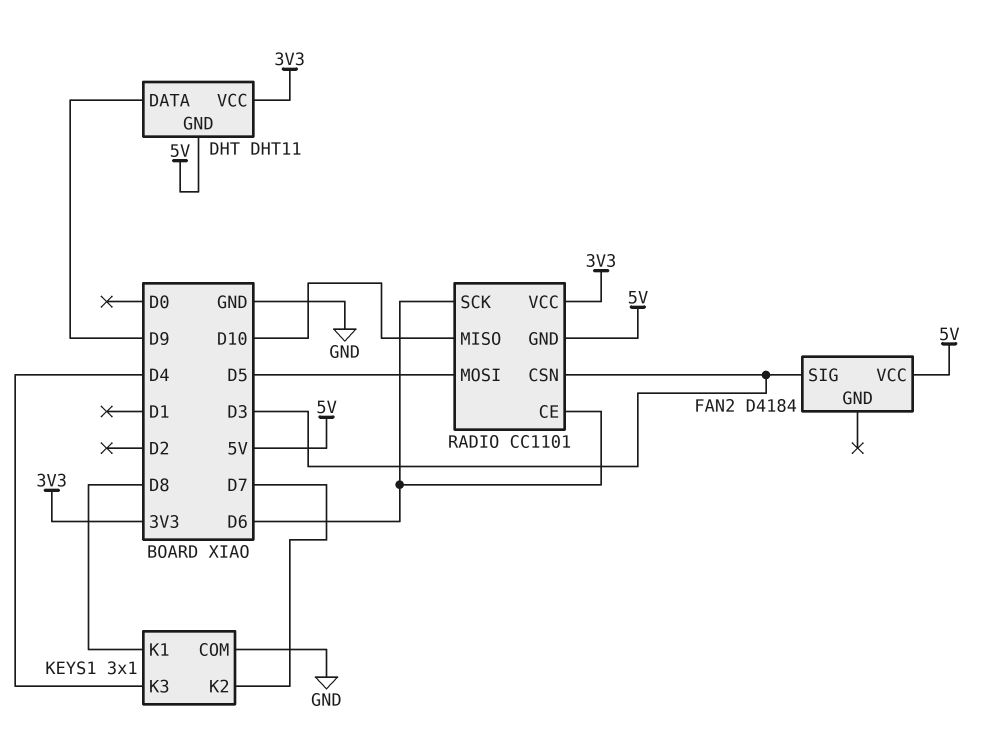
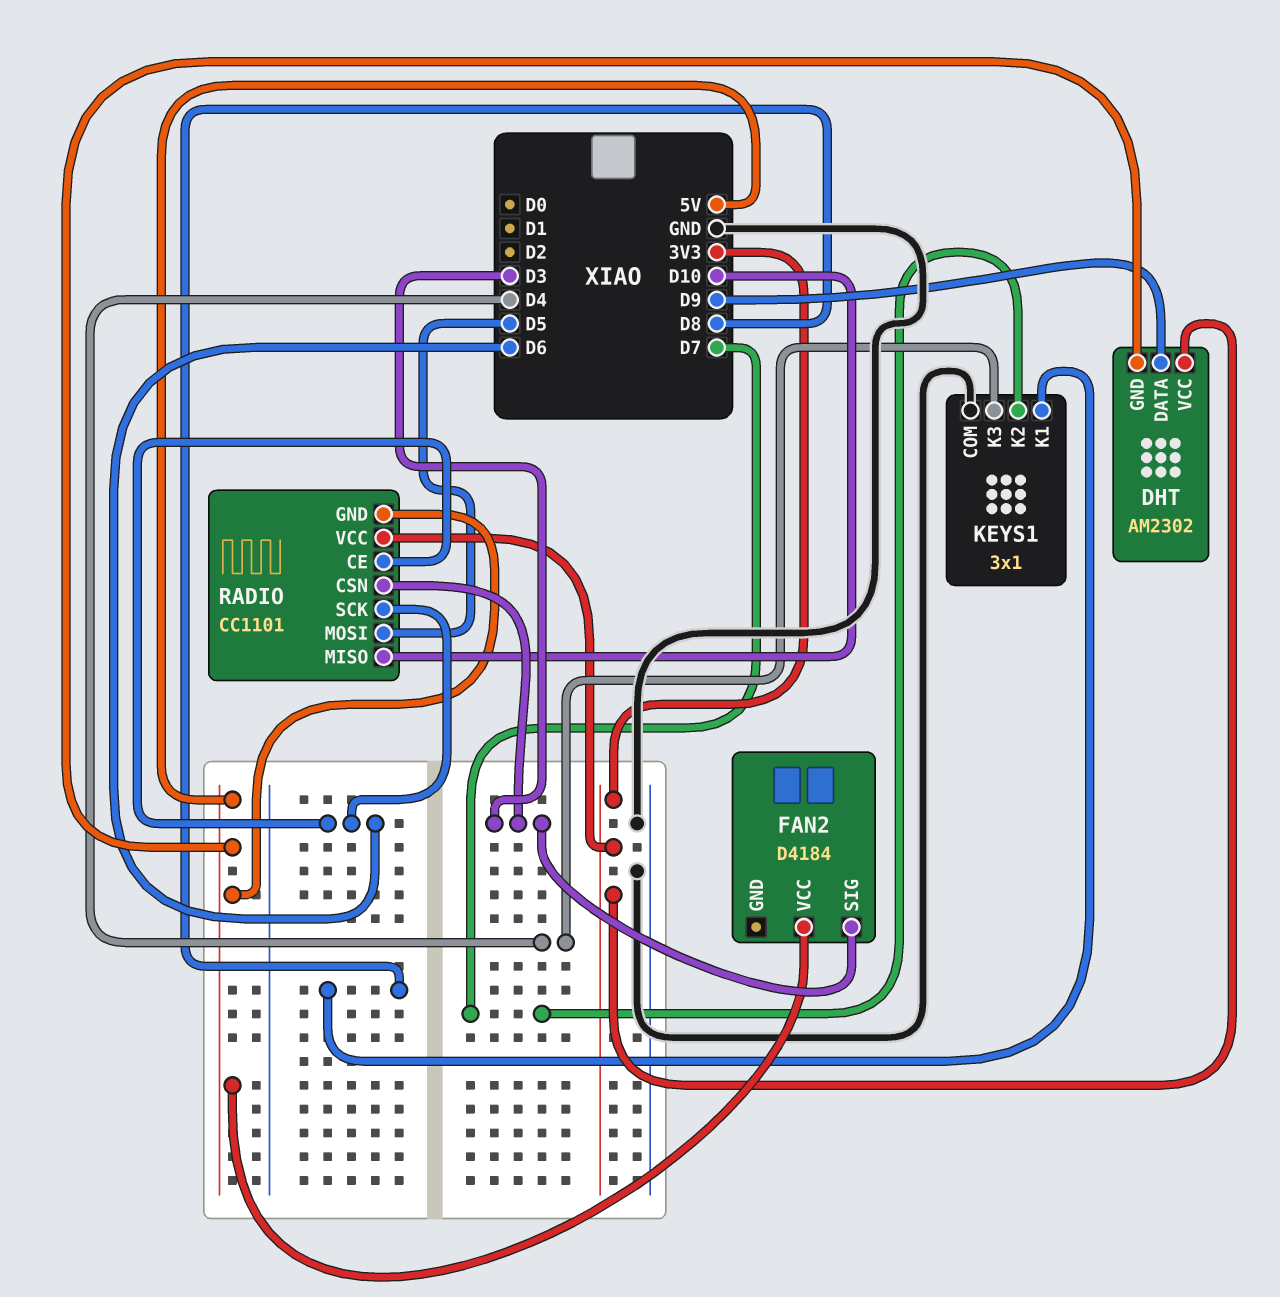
DHT: DHT11 -> AM2302

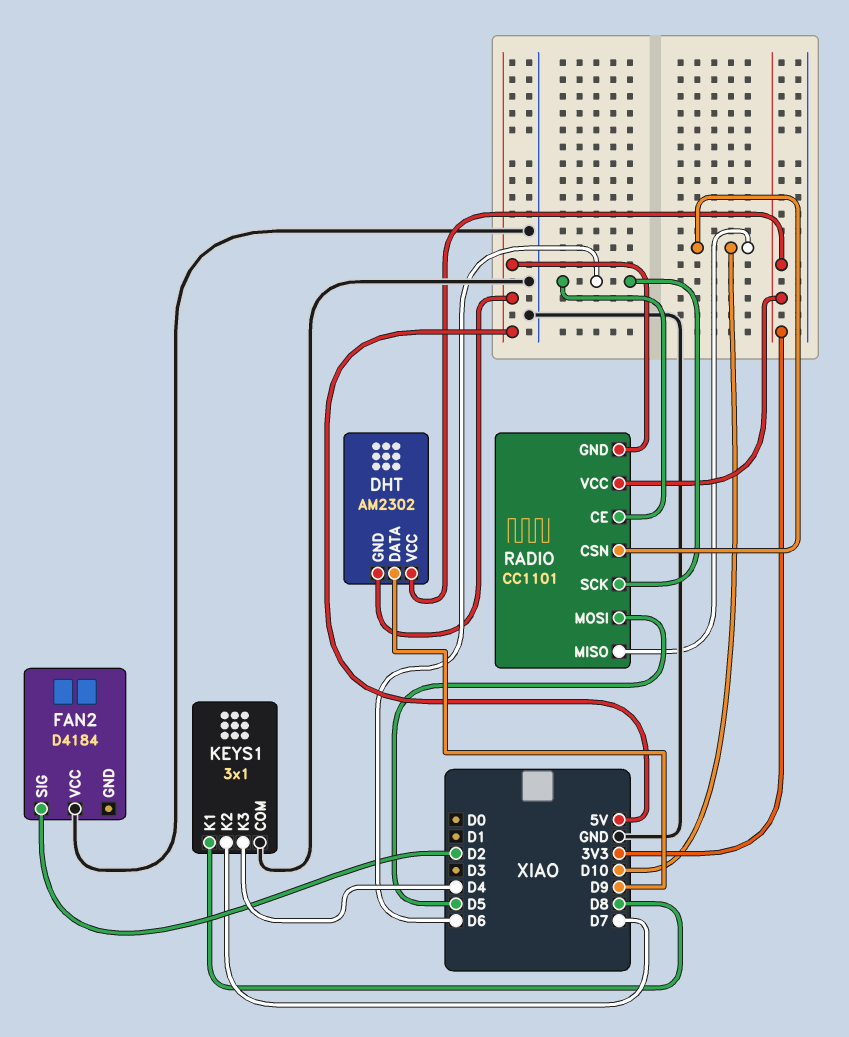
FAN2 pin SIG: D3 -> D2
FAN2 pin VCC: 5V -> GND
RADIO pin CSN: D3 -> D10

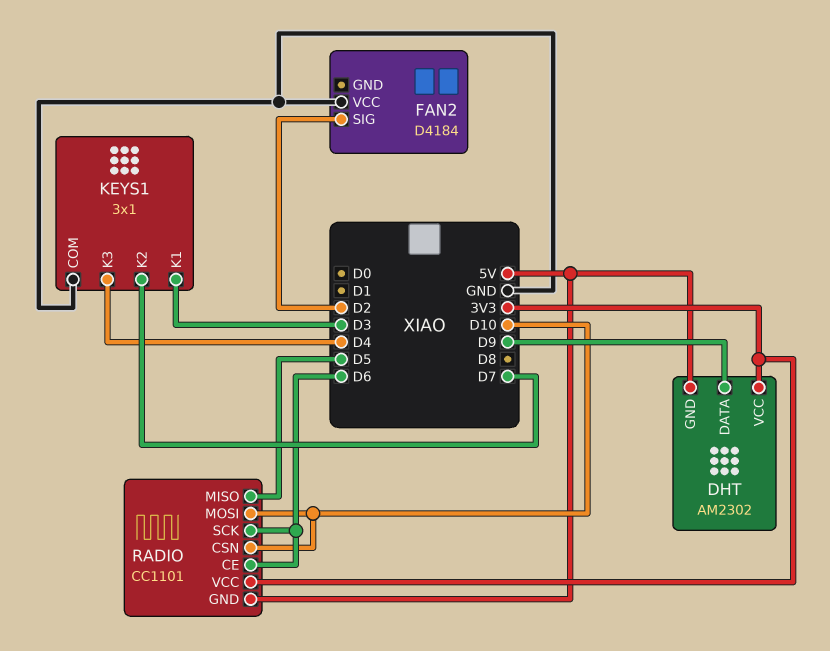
KEYS1 pin K1: D8 -> D3
RADIO pin MISO: D10 -> D5
RADIO pin MOSI: D5 -> D10

